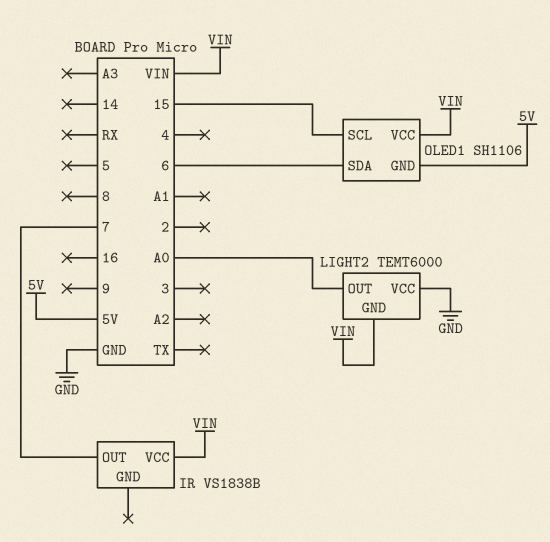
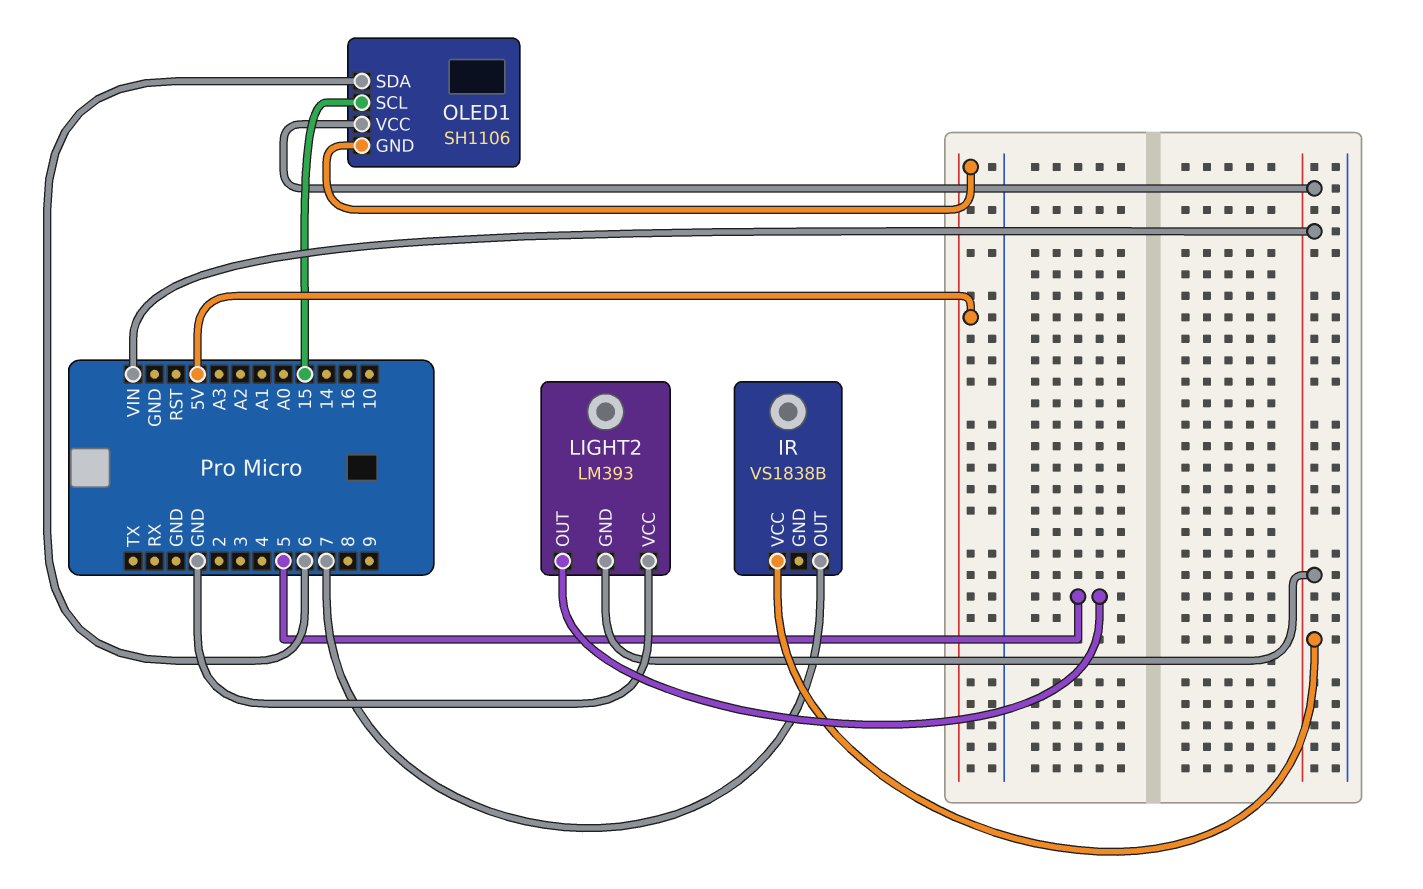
LIGHT2: TEMT6000 -> LM393
LIGHT2 pin OUT: A0 -> 5

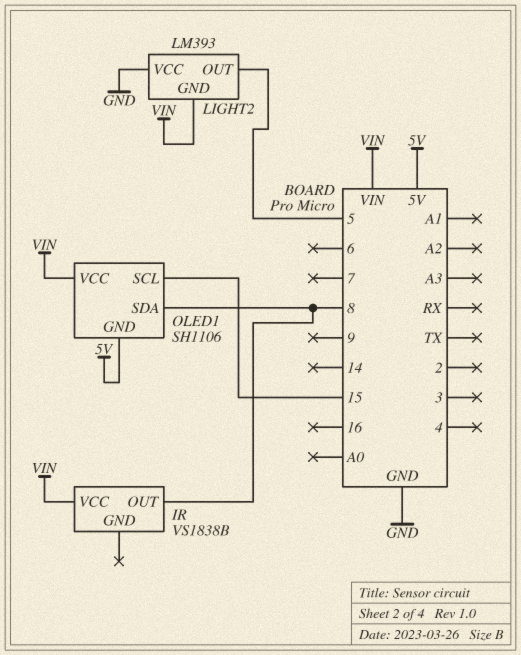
IR pin OUT: 7 -> 8
OLED1 pin SDA: 6 -> 8

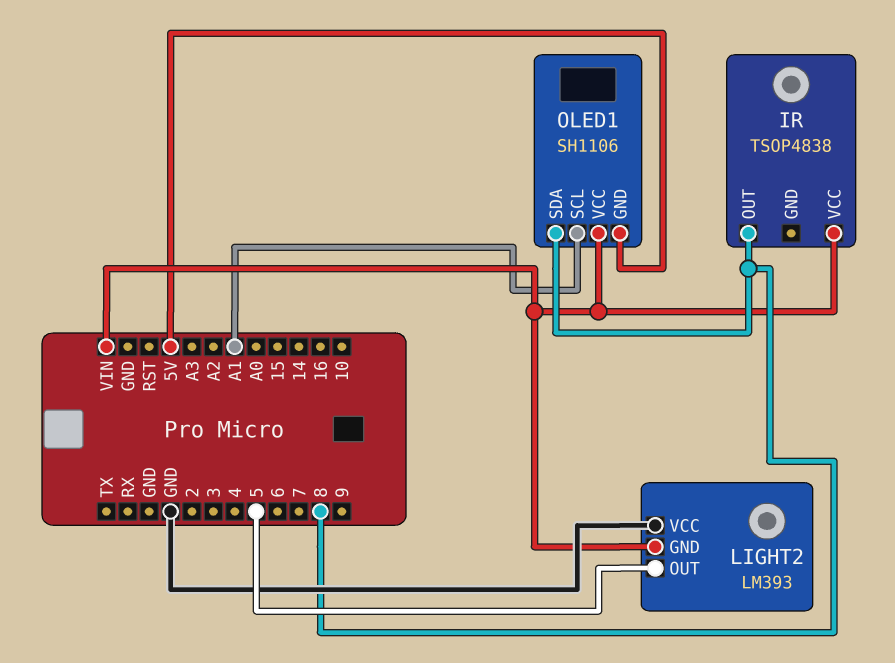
IR: VS1838B -> TSOP4838
OLED1 pin SCL: 15 -> A1

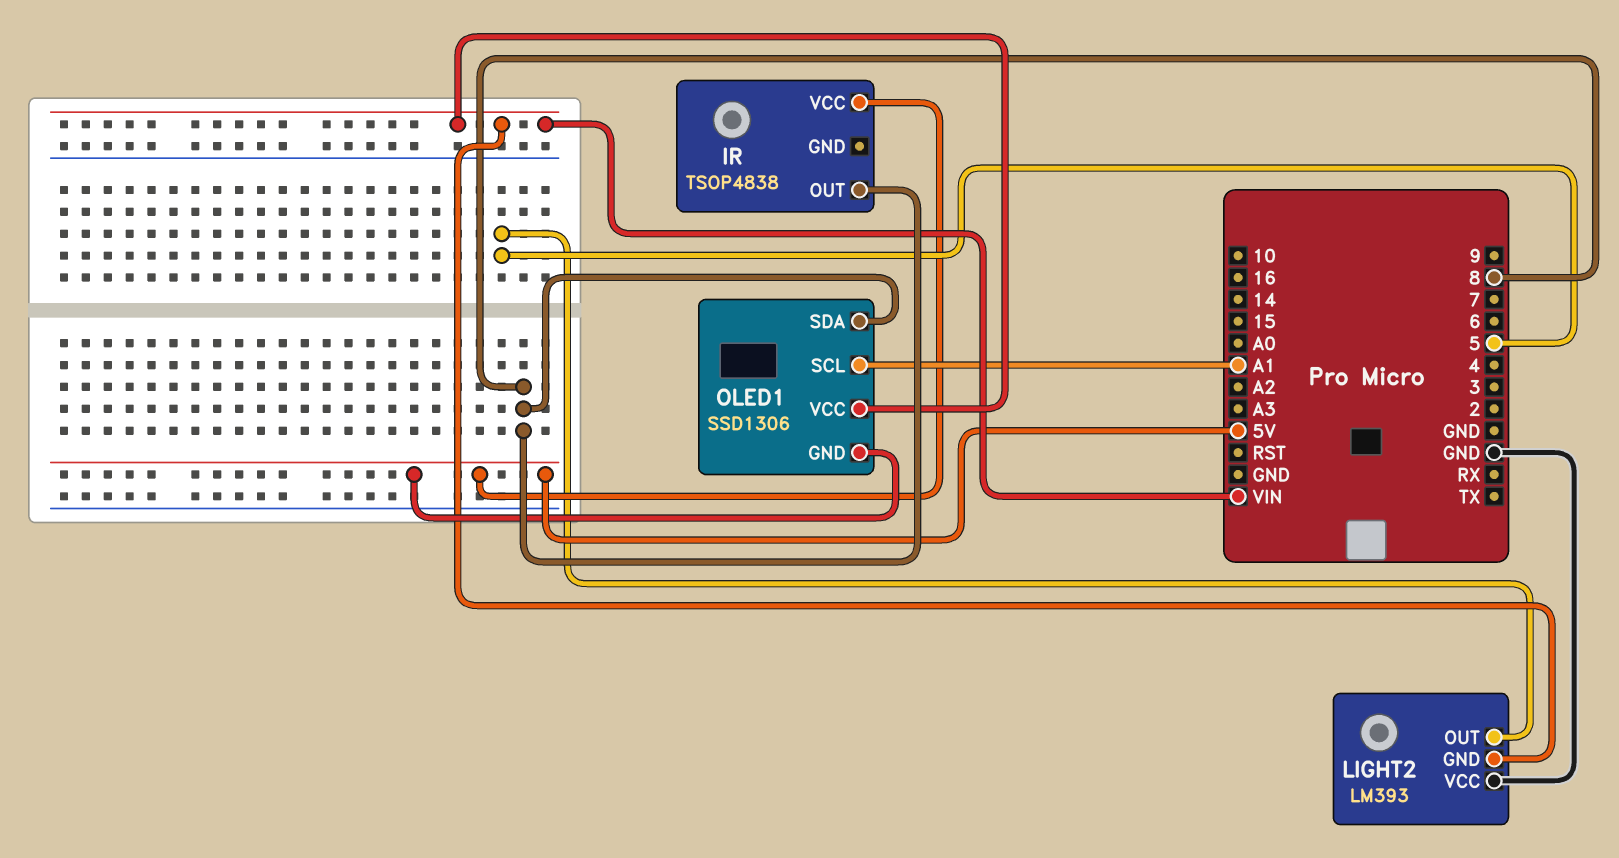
IR pin VCC: VIN -> 5V
OLED1: SH1106 -> SSD1306

